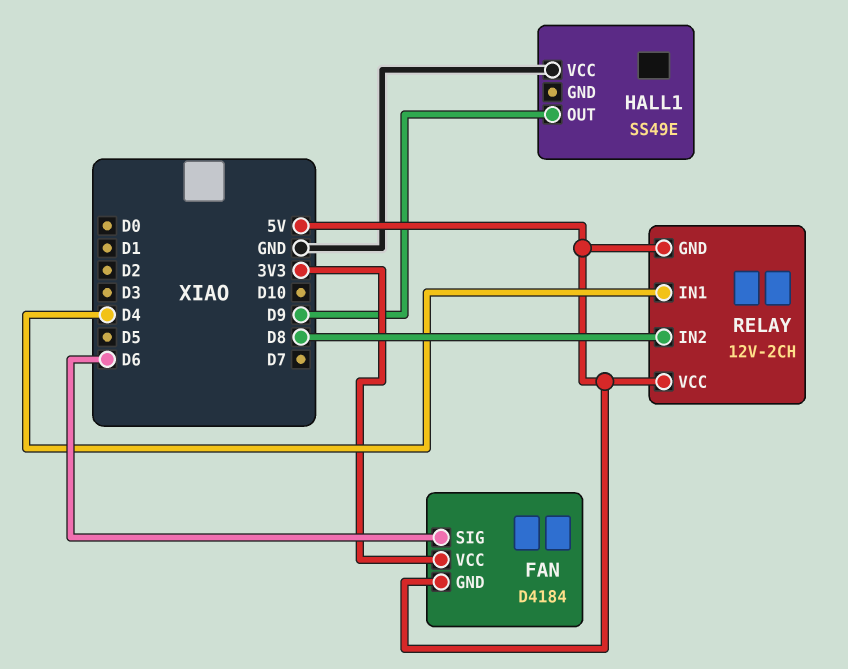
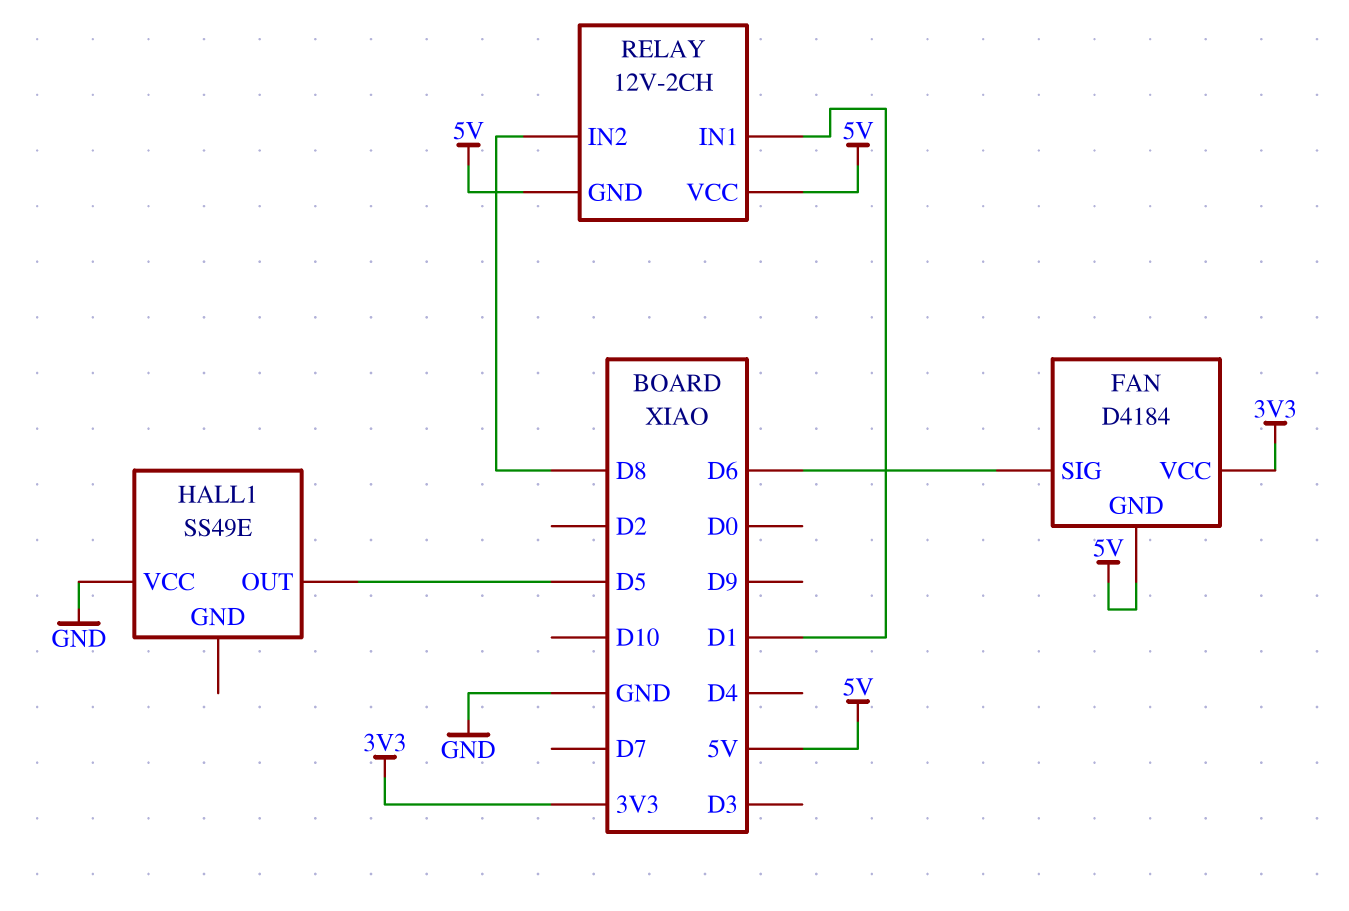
HALL1 pin OUT: D9 -> D5
RELAY pin IN1: D4 -> D1

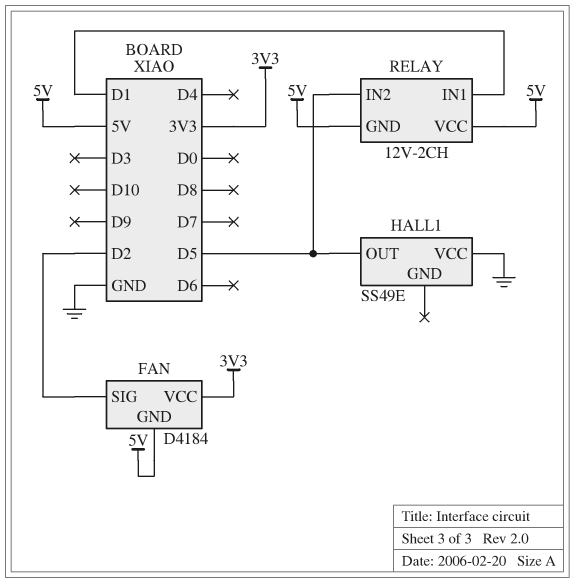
FAN pin SIG: D6 -> D2
RELAY pin IN2: D8 -> D5

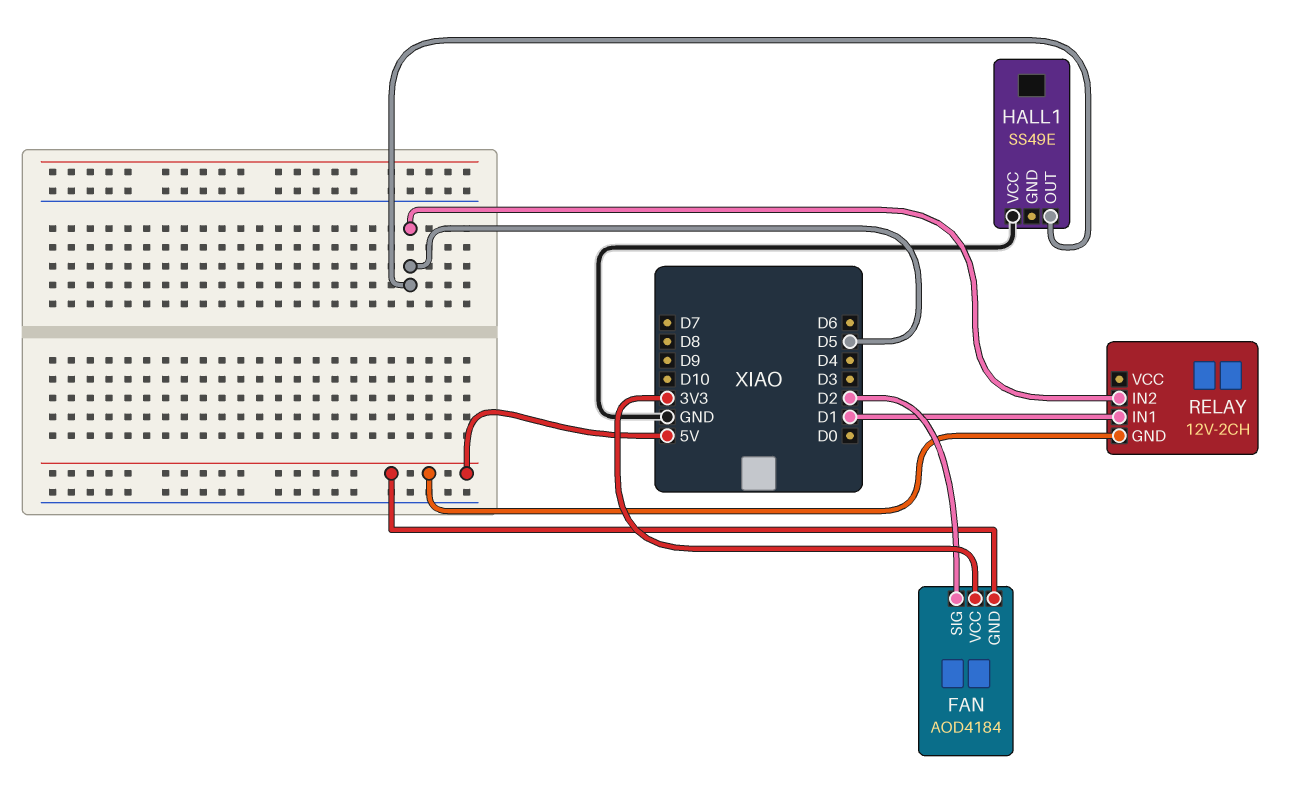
FAN: D4184 -> AOD4184
RELAY pin VCC: 5V -> none

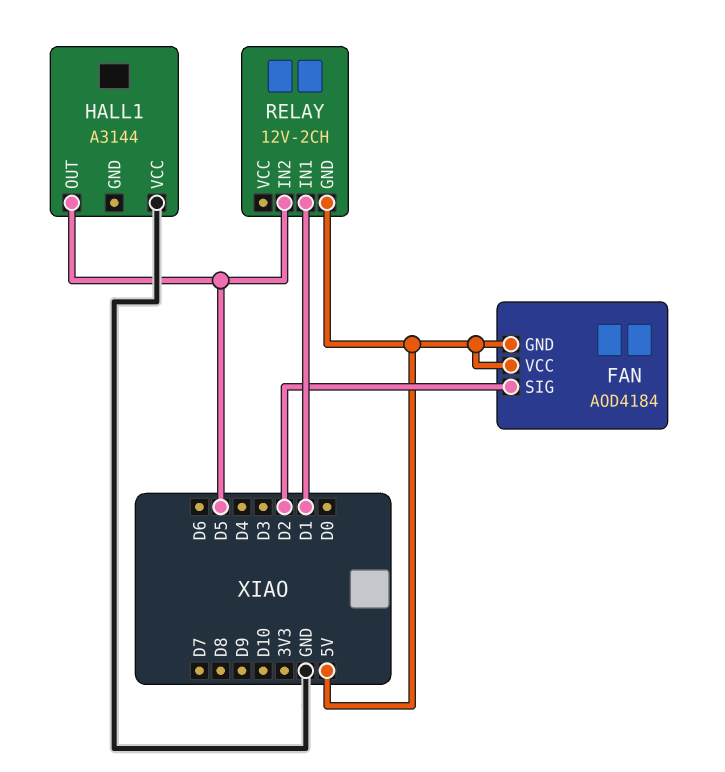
FAN pin VCC: 3V3 -> 5V
HALL1: SS49E -> A3144

